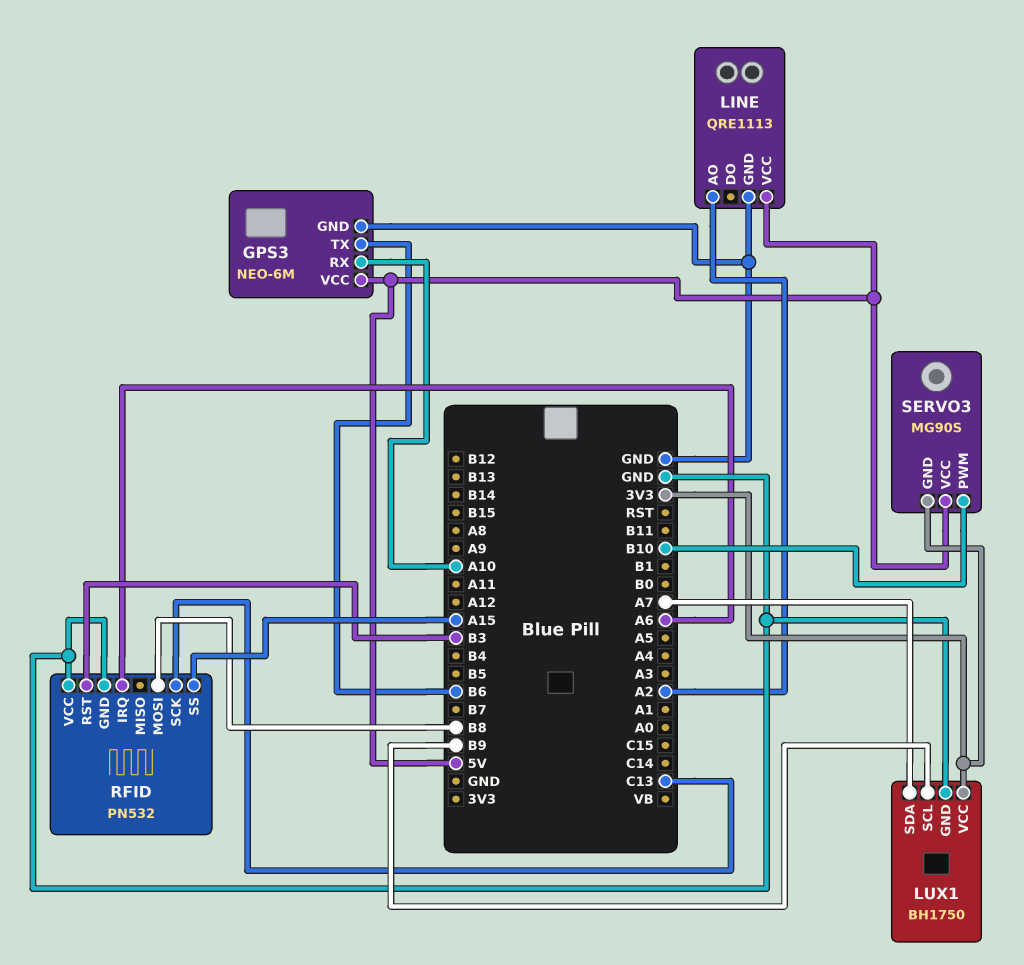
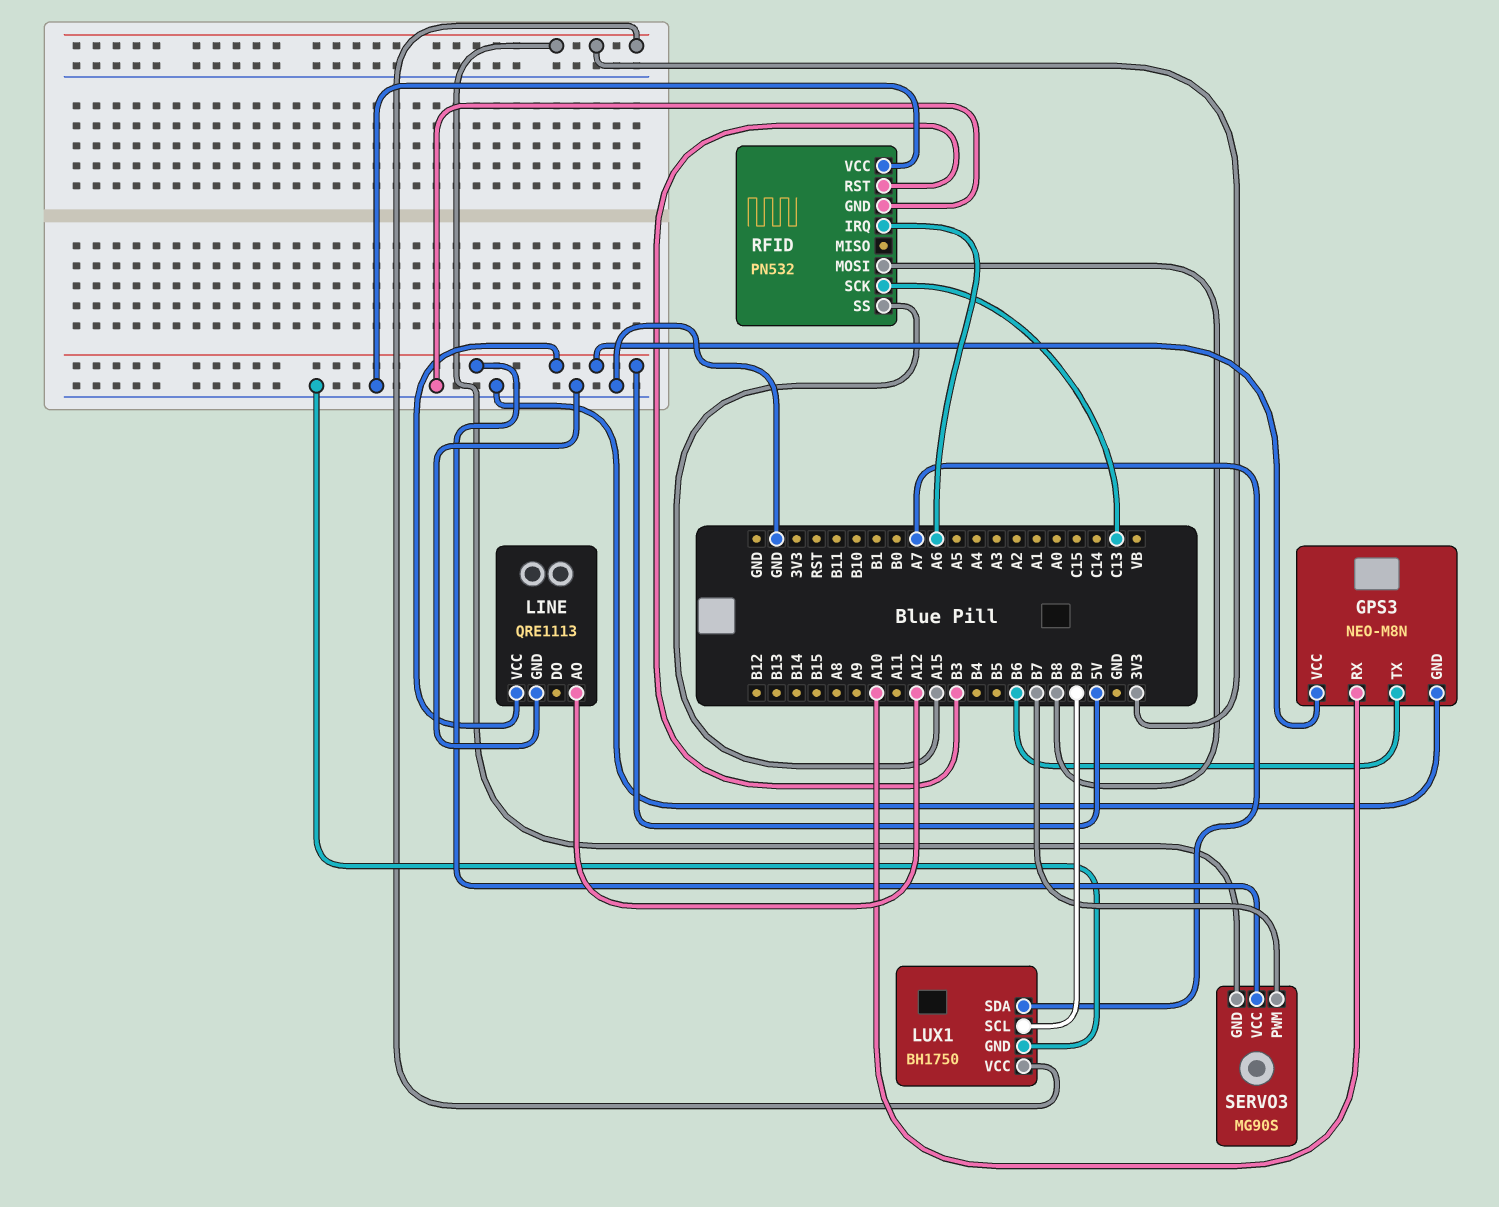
GPS3: NEO-6M -> NEO-M8N
LINE pin AO: A2 -> A12
SERVO3 pin PWM: B10 -> B7

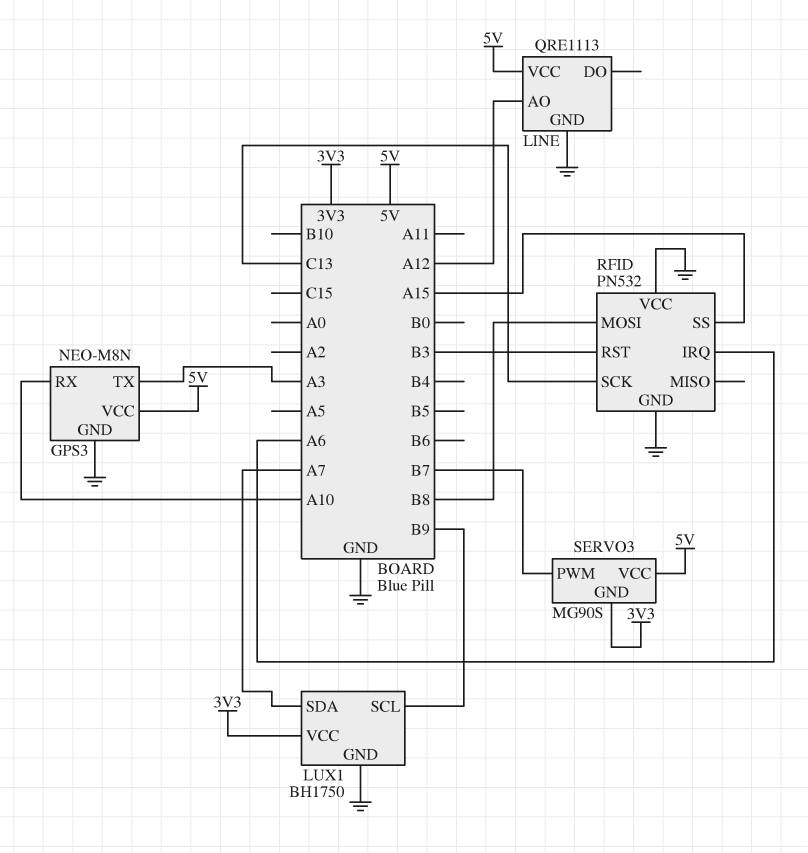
GPS3 pin TX: B6 -> A3

